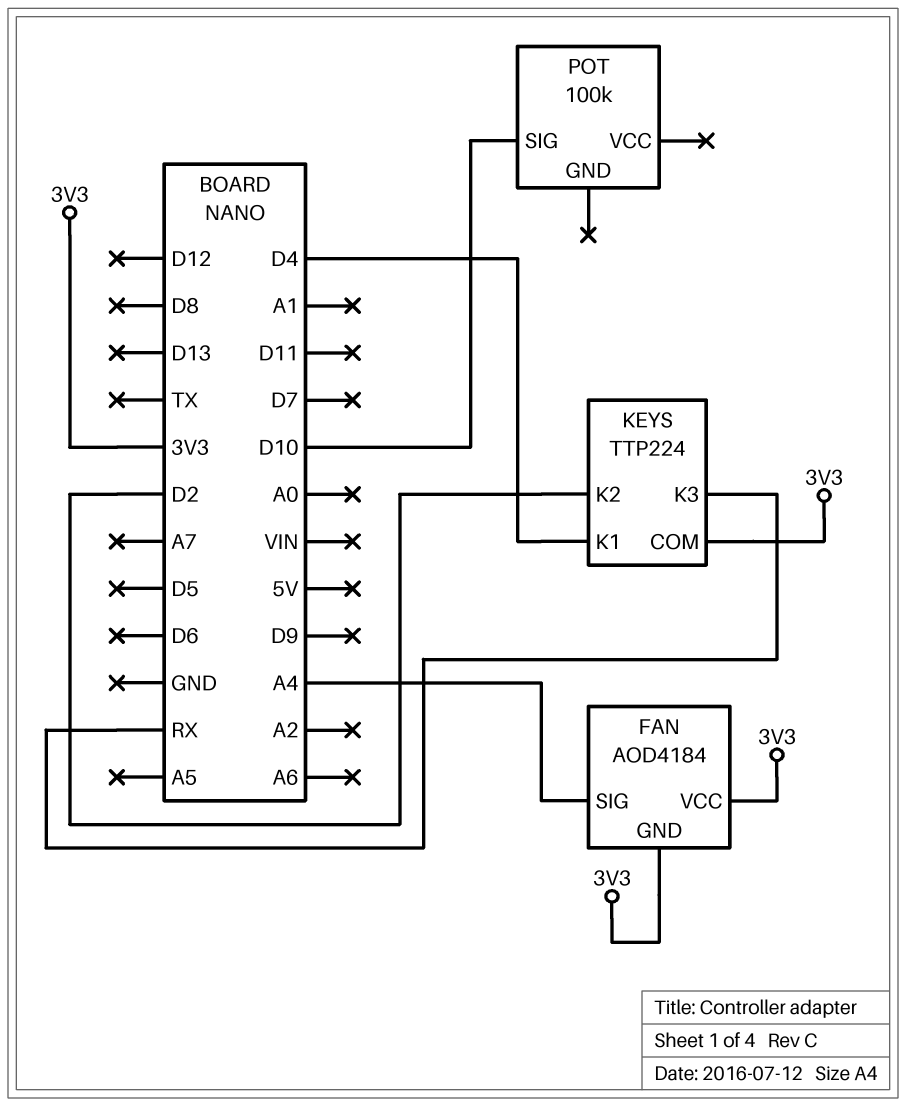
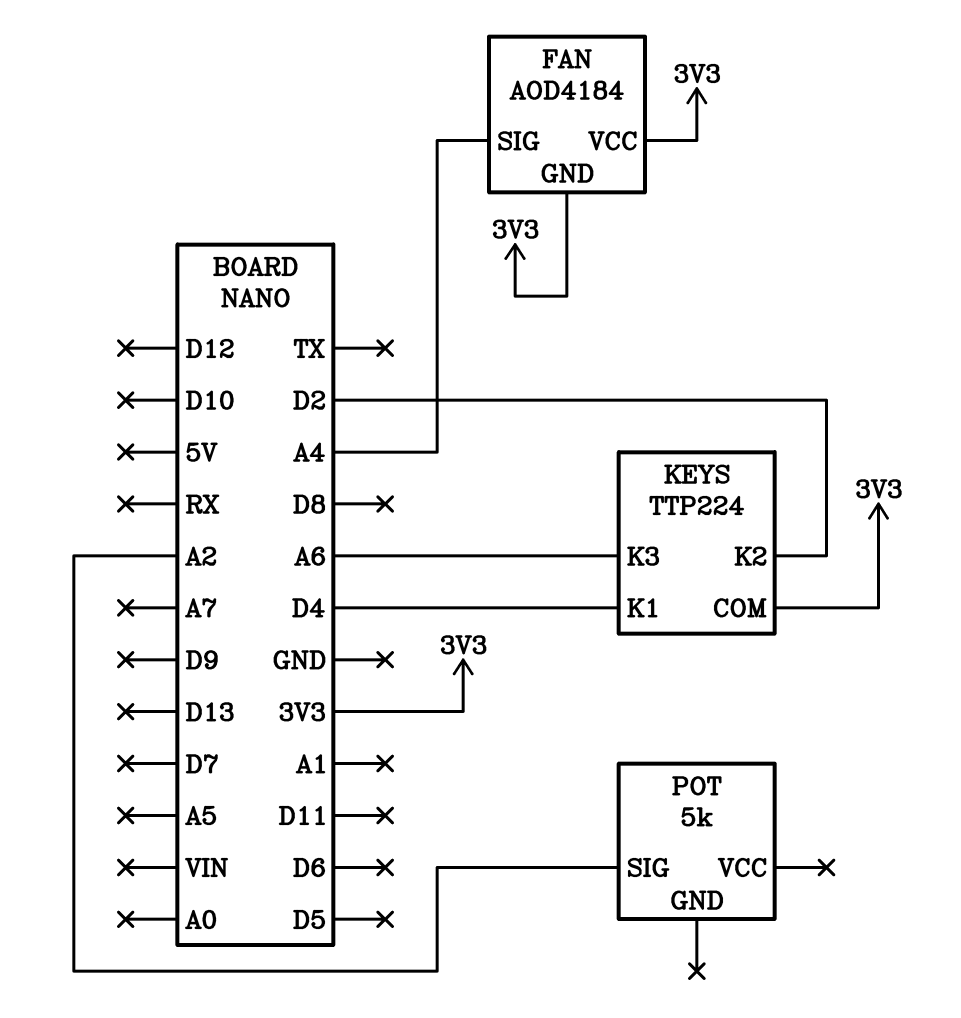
KEYS pin K3: RX -> A6
POT: 100k -> 5k
POT pin SIG: D10 -> A2

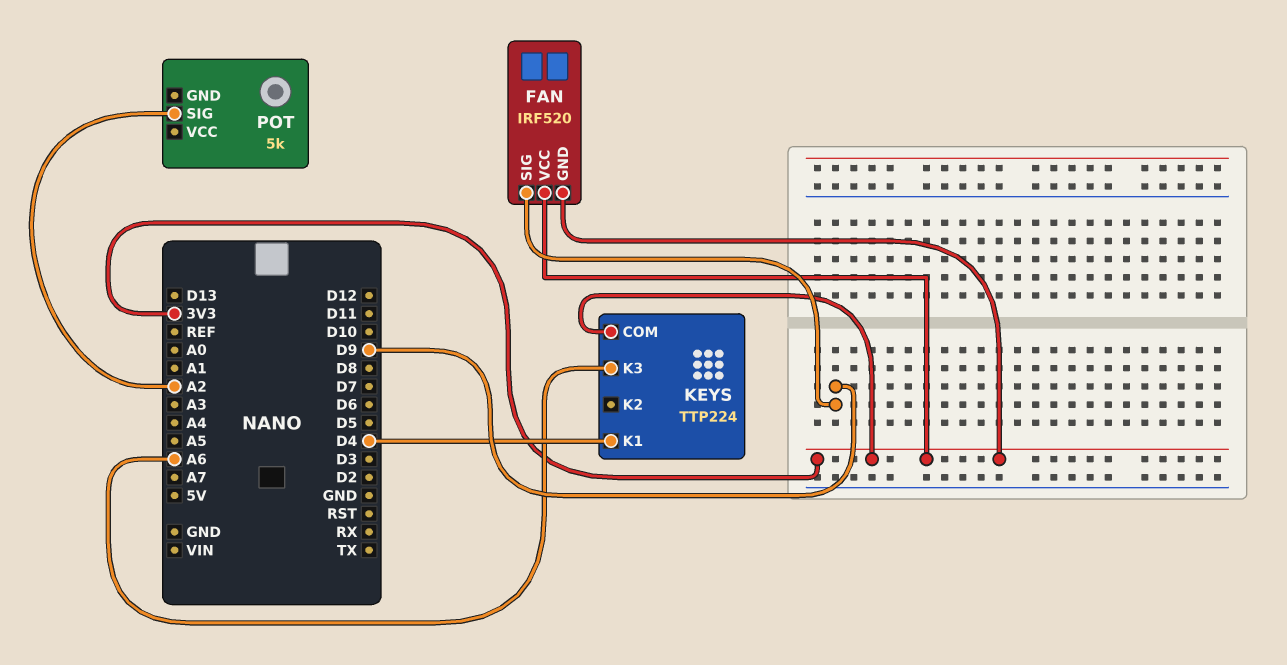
FAN: AOD4184 -> IRF520
FAN pin SIG: A4 -> D9
KEYS pin K2: D2 -> none

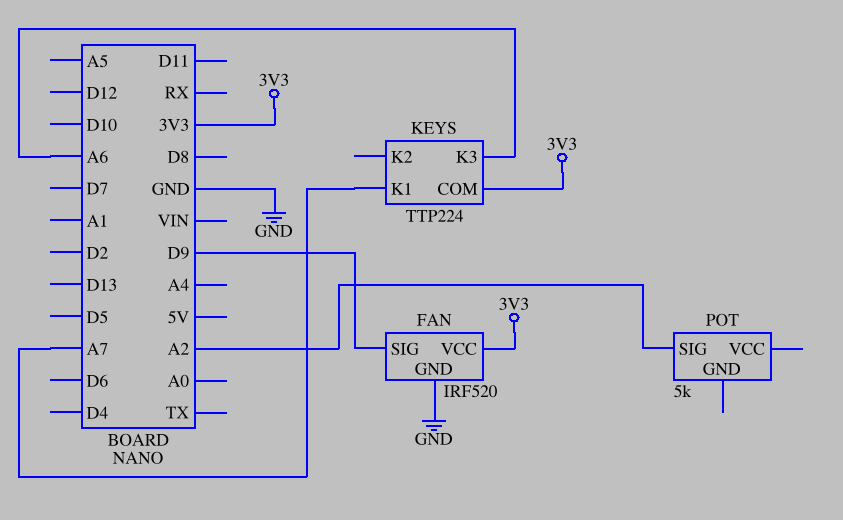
FAN pin GND: 3V3 -> GND
KEYS pin K1: D4 -> A7

